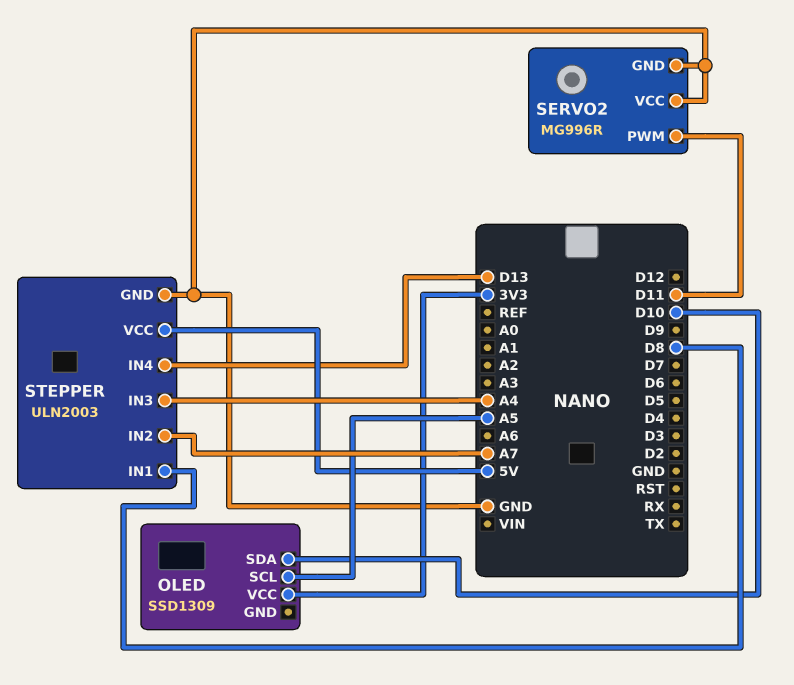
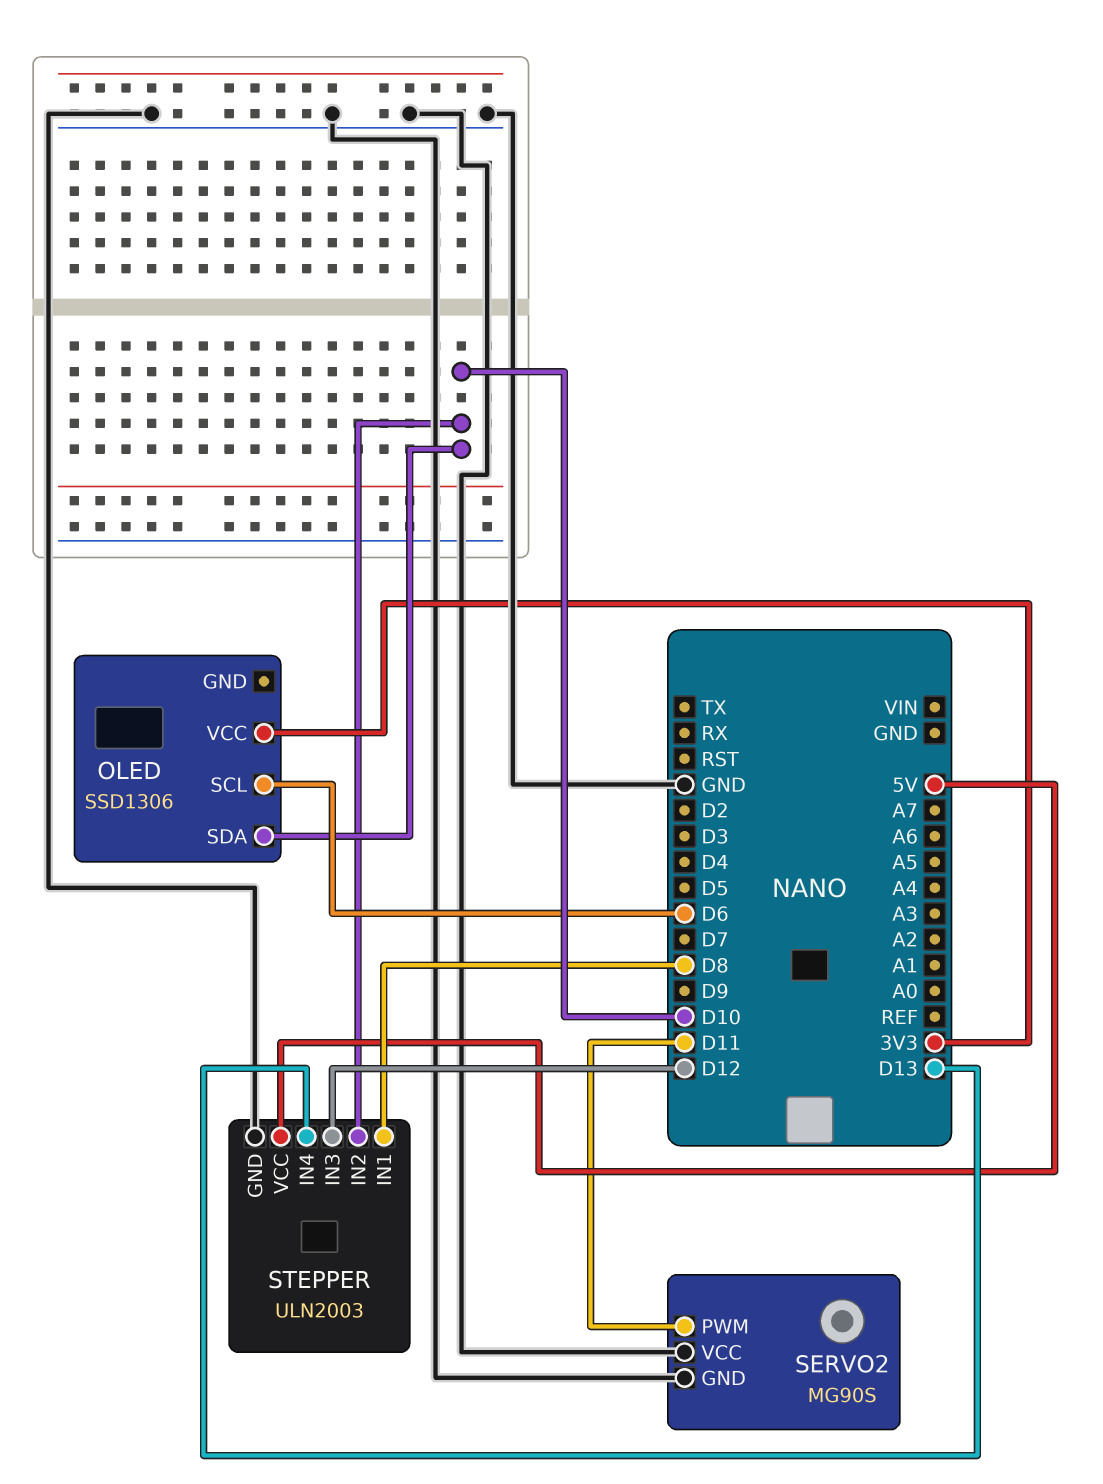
OLED: SSD1309 -> SSD1306
OLED pin SCL: A5 -> D6
SERVO2: MG996R -> MG90S
STEPPER pin IN2: A7 -> D10
STEPPER pin IN3: A4 -> D12

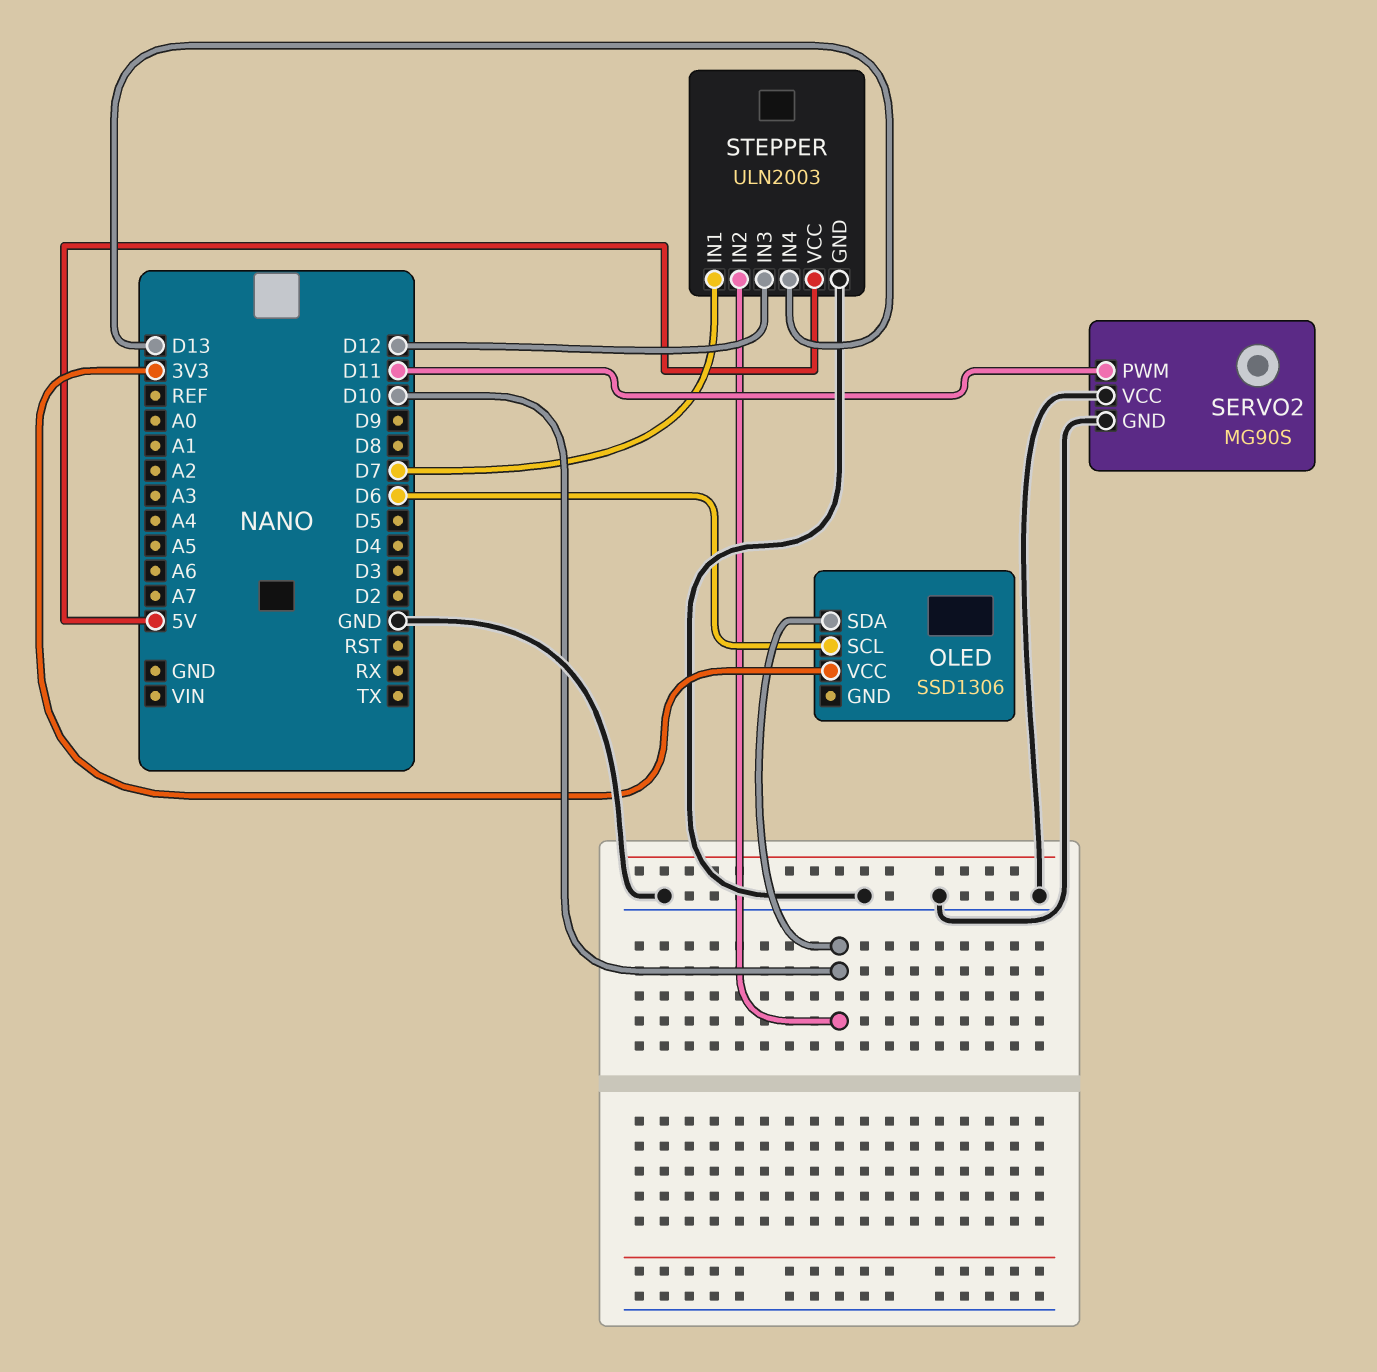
STEPPER pin IN1: D8 -> D7

